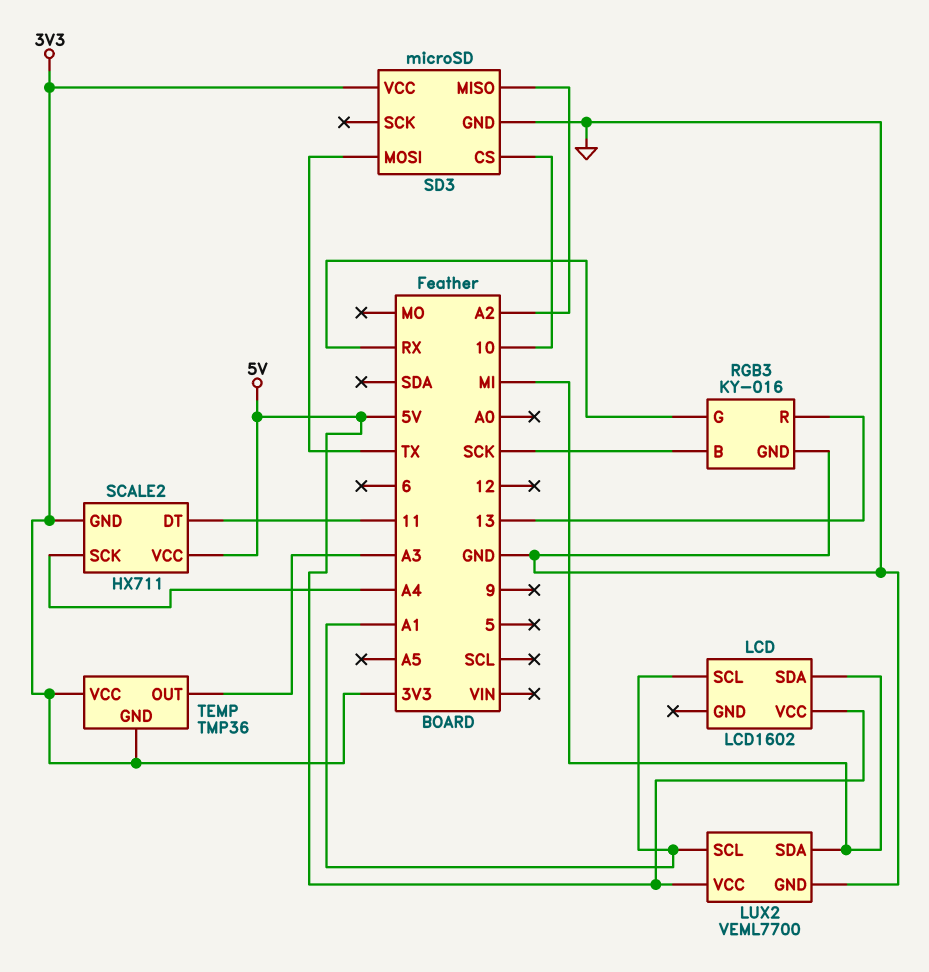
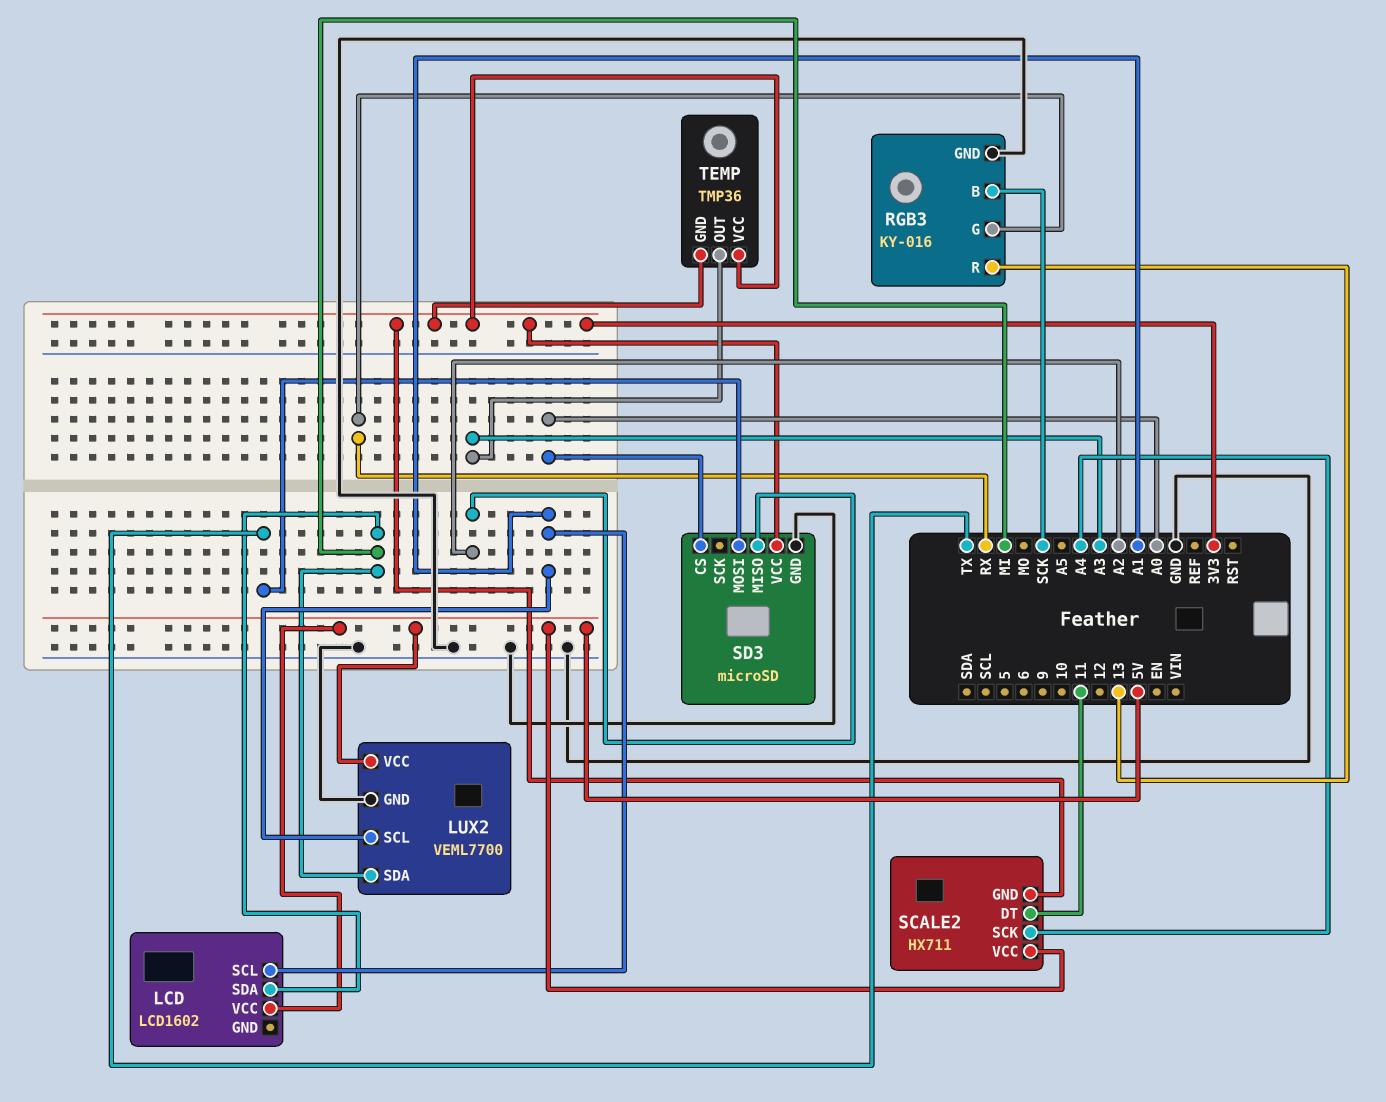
SD3 pin CS: 10 -> A0

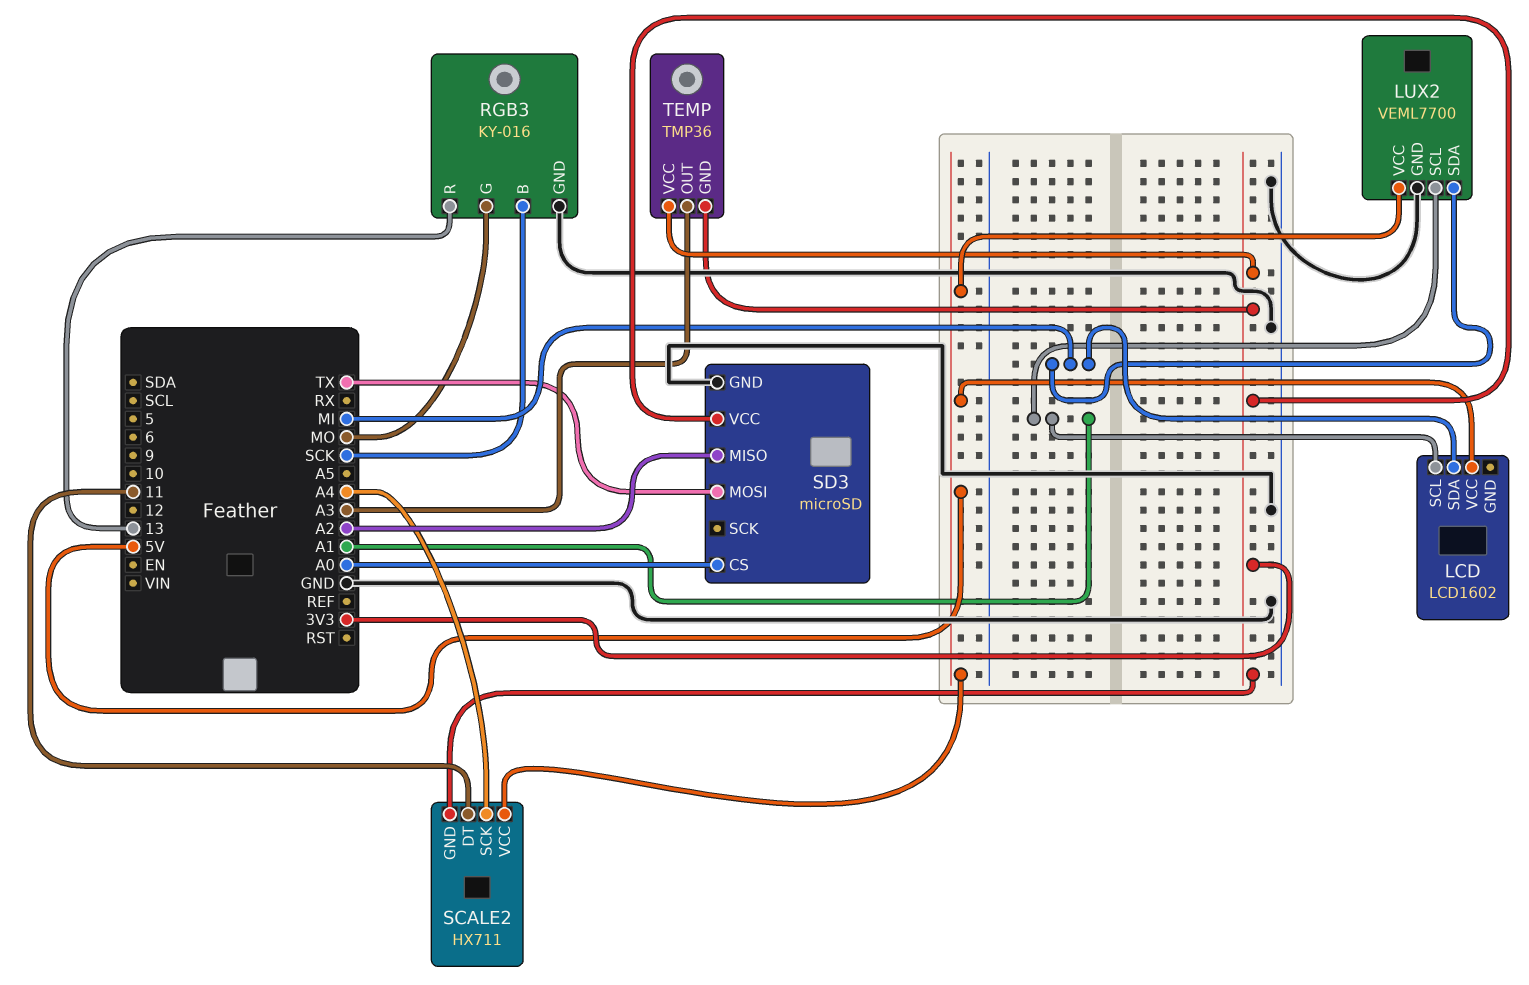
RGB3 pin G: RX -> MO

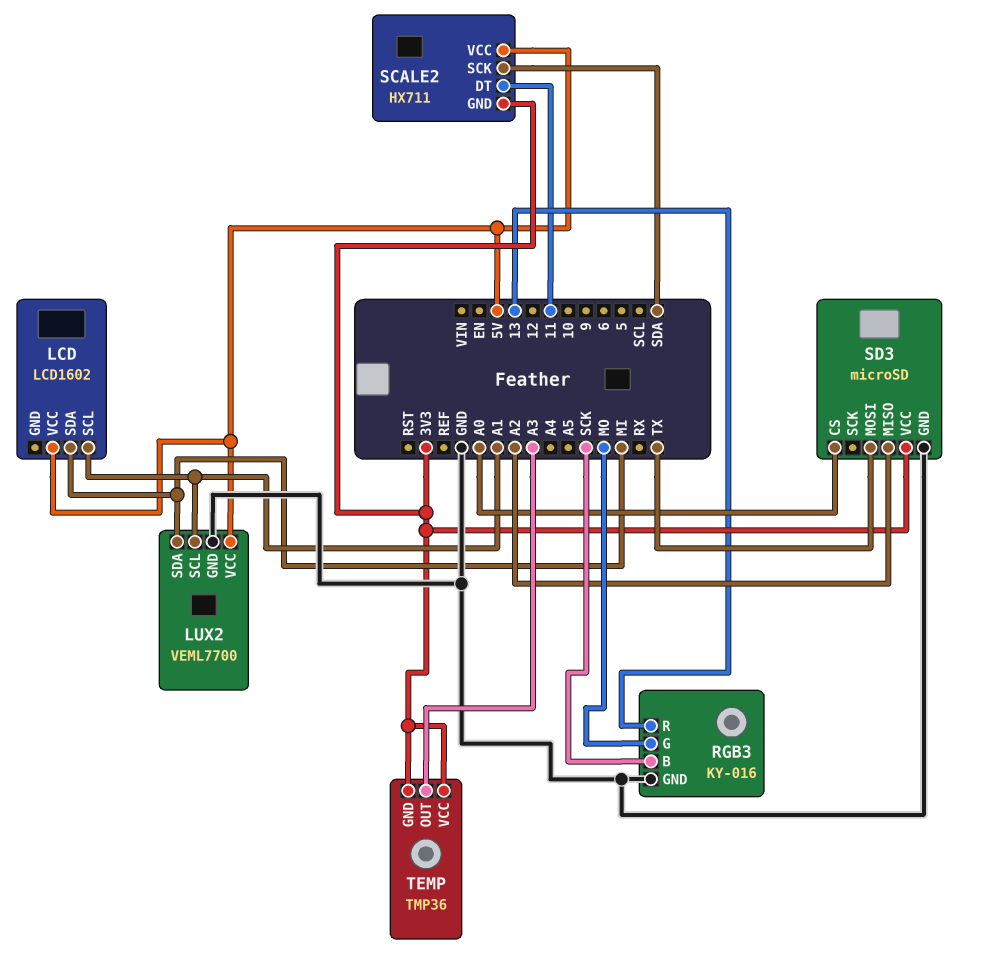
SCALE2 pin SCK: A4 -> SDA

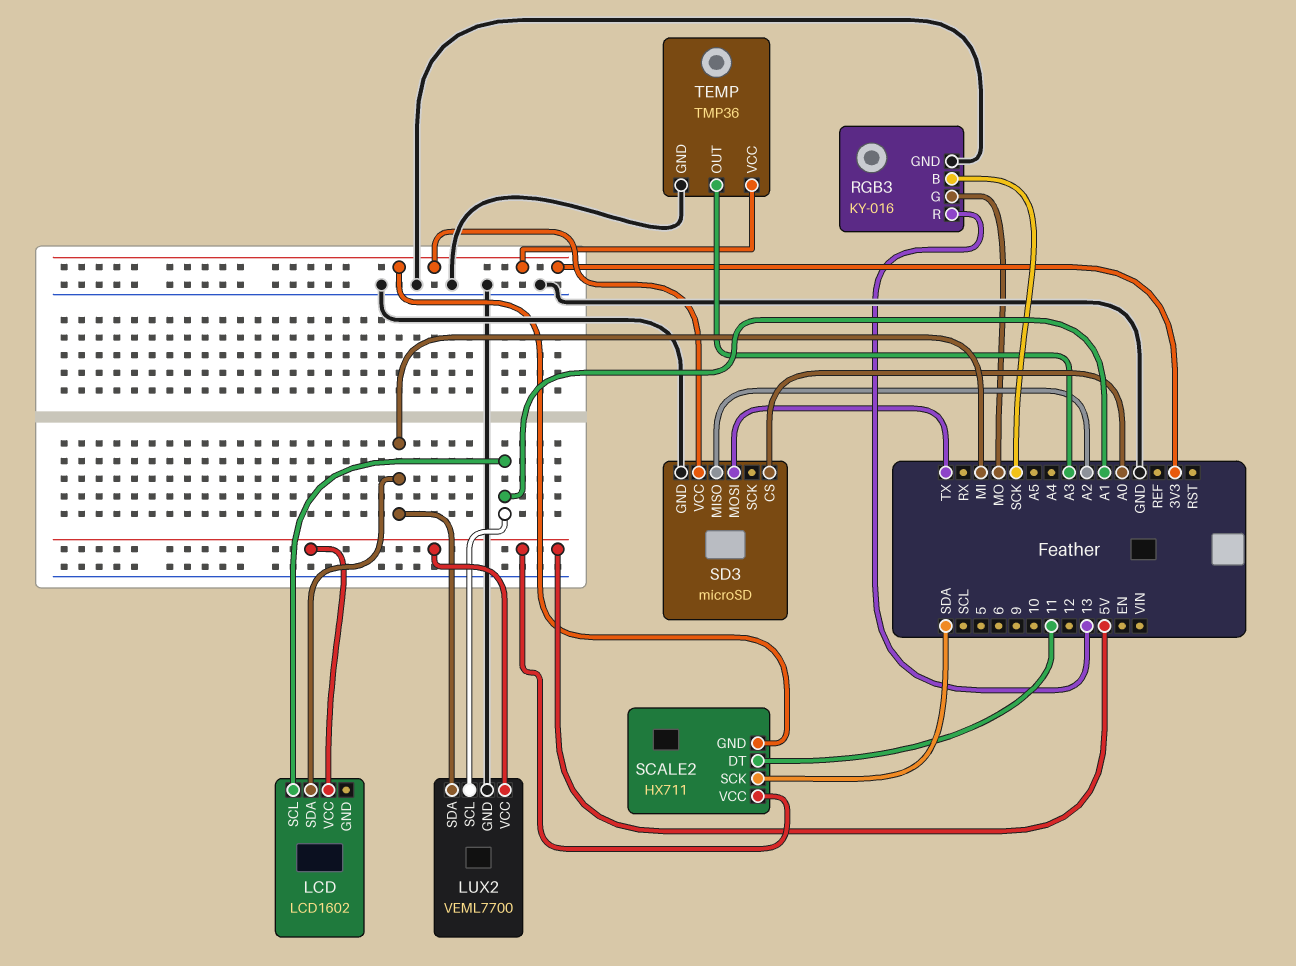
TEMP pin GND: 3V3 -> GND

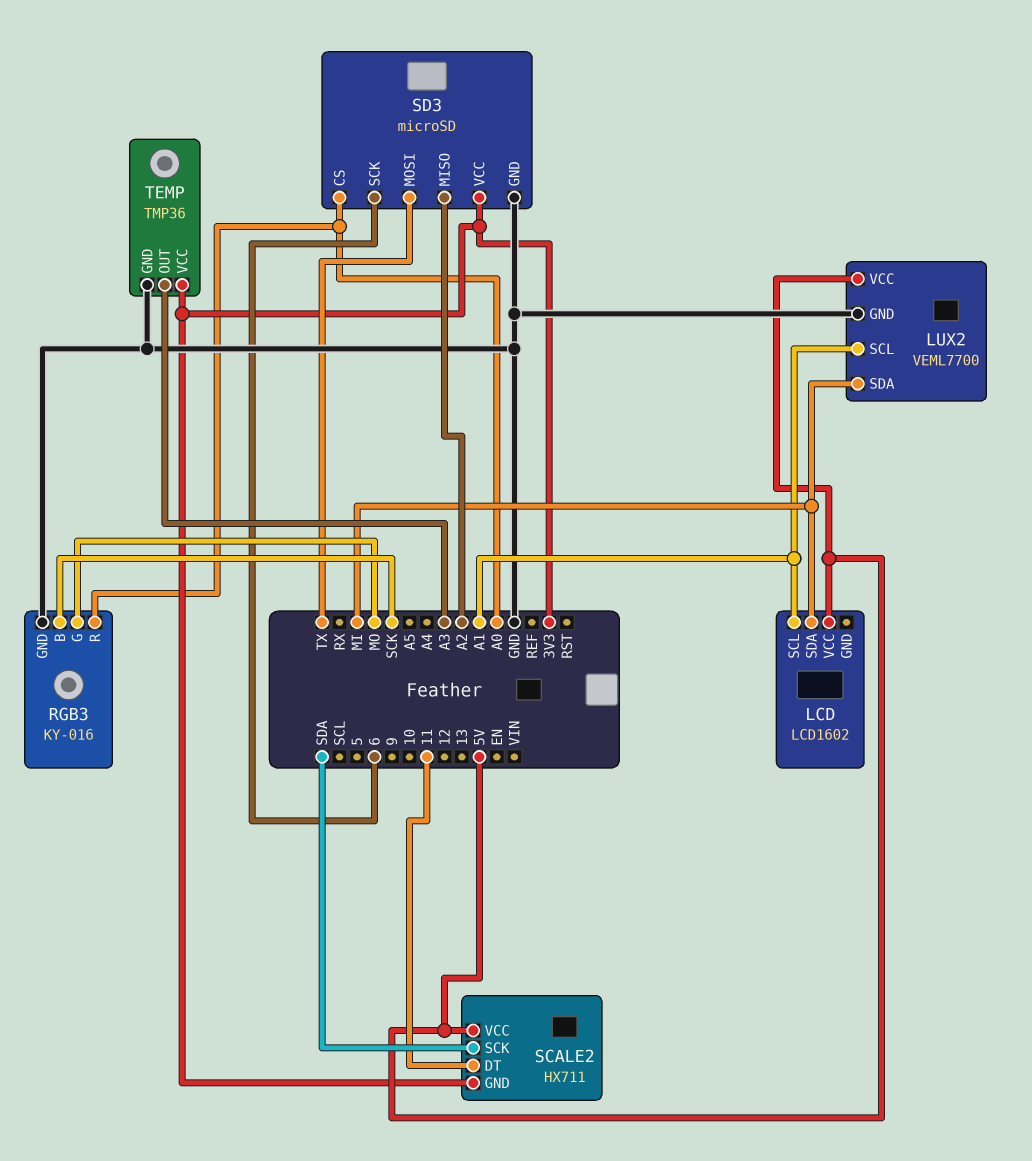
RGB3 pin R: 13 -> A0
SD3 pin SCK: none -> 6

